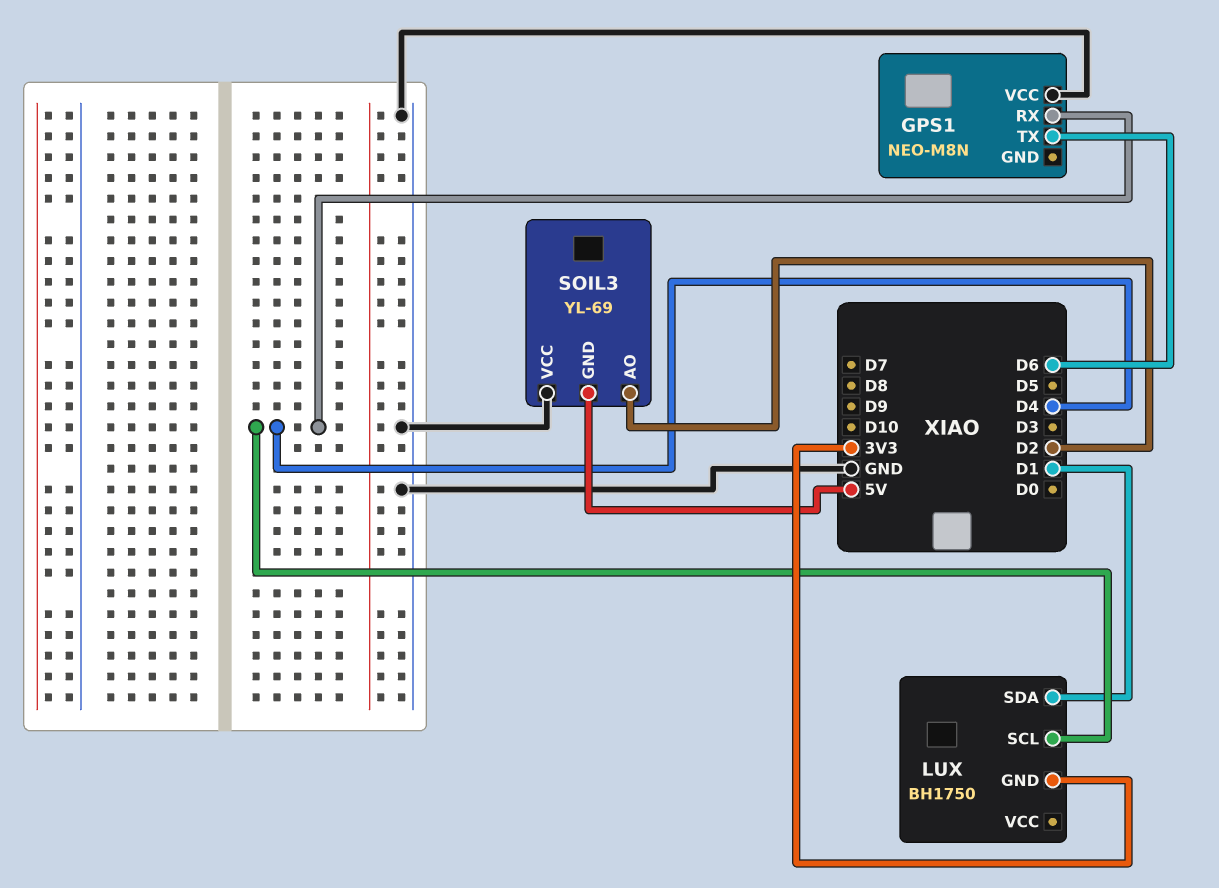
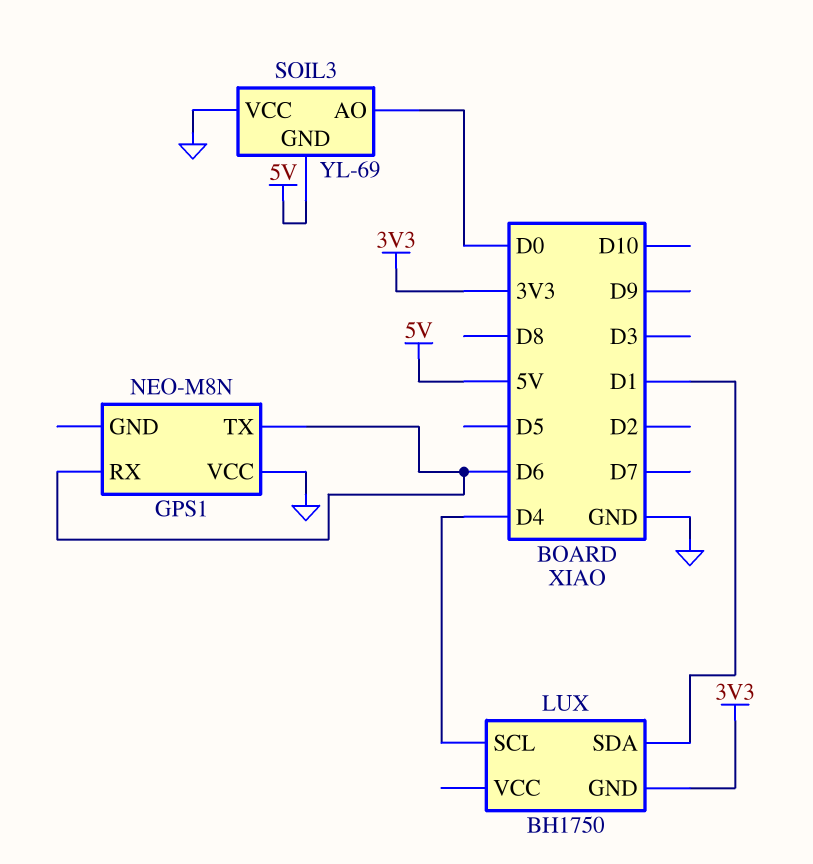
GPS1 pin RX: D4 -> D6
SOIL3 pin AO: D2 -> D0

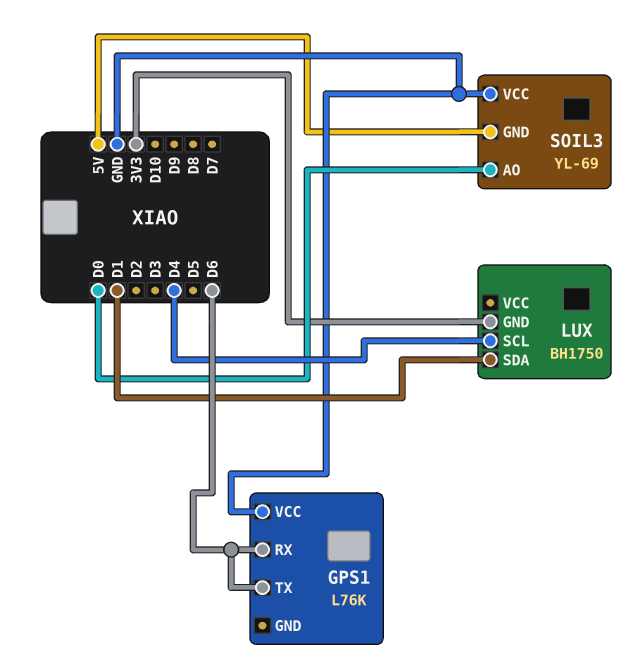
GPS1: NEO-M8N -> L76K

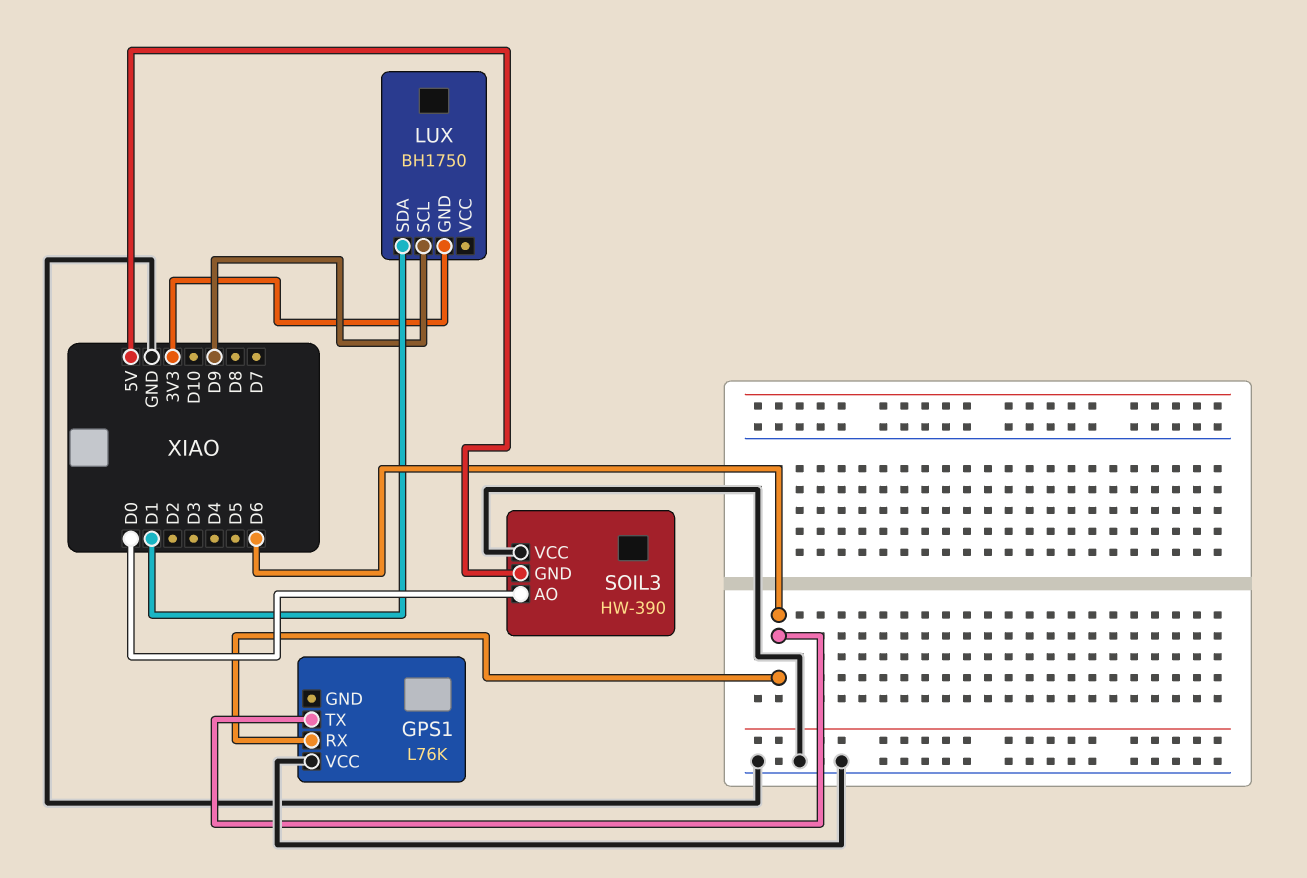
LUX pin SCL: D4 -> D9
SOIL3: YL-69 -> HW-390

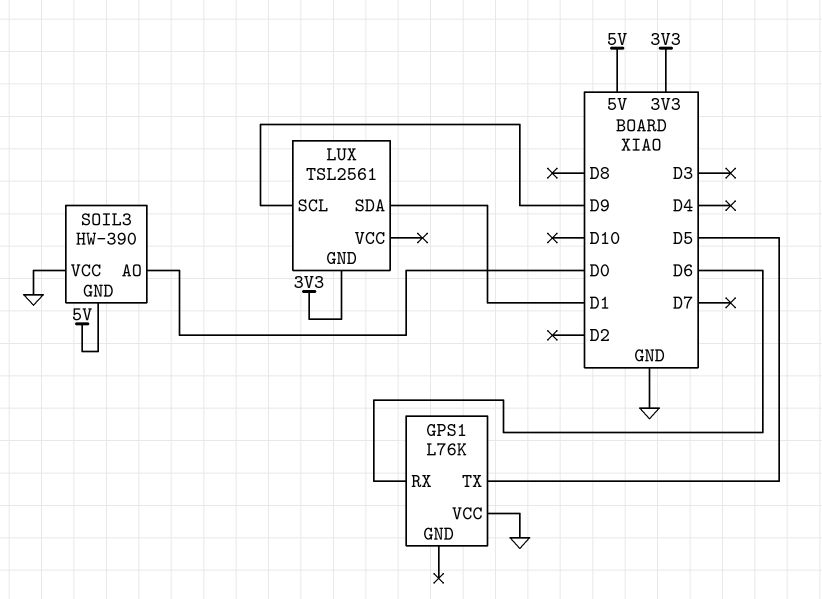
GPS1 pin TX: D6 -> D5
LUX: BH1750 -> TSL2561

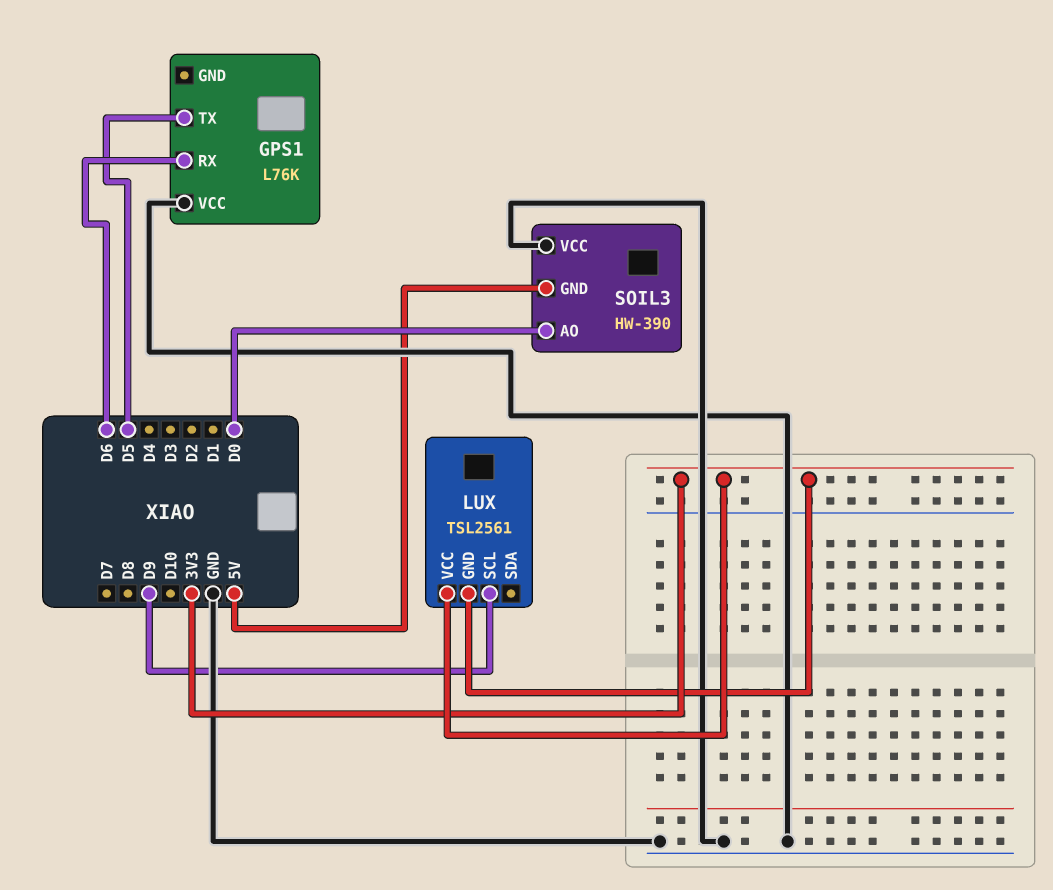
LUX pin SDA: D1 -> none
LUX pin VCC: none -> 3V3

